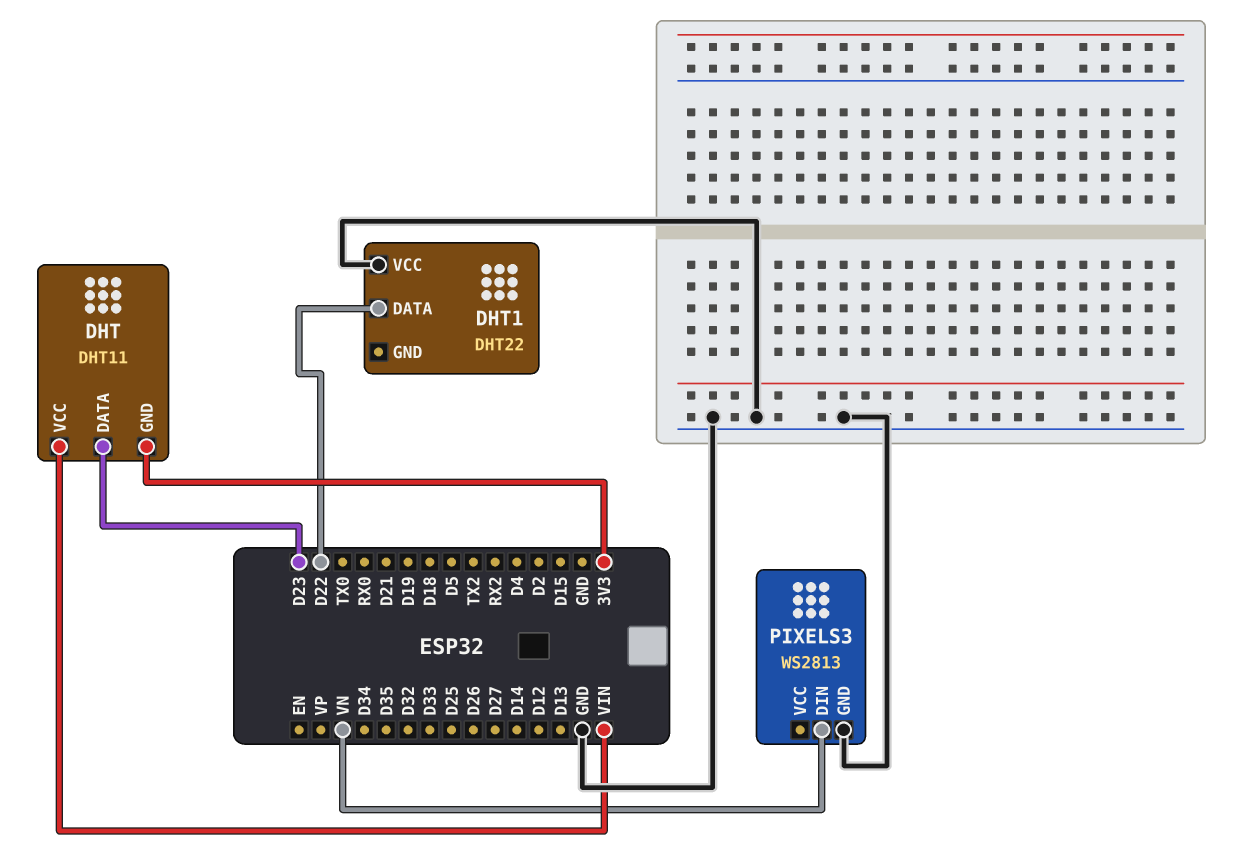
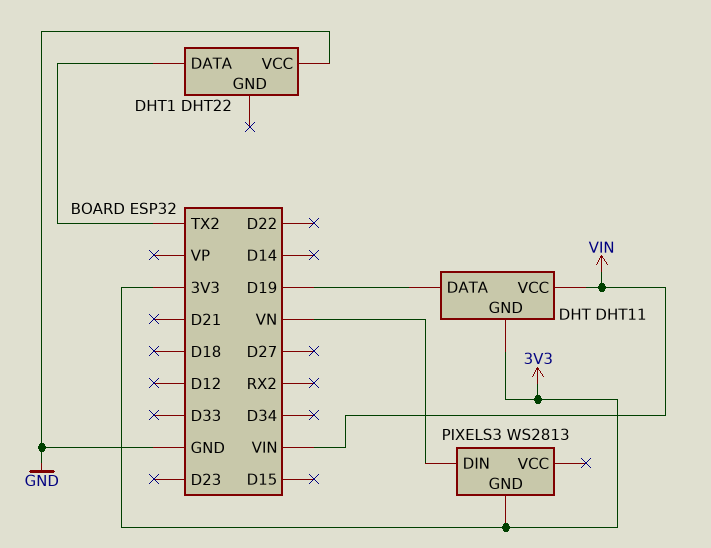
DHT pin DATA: D23 -> D19
DHT1 pin DATA: D22 -> TX2
PIXELS3 pin GND: GND -> 3V3

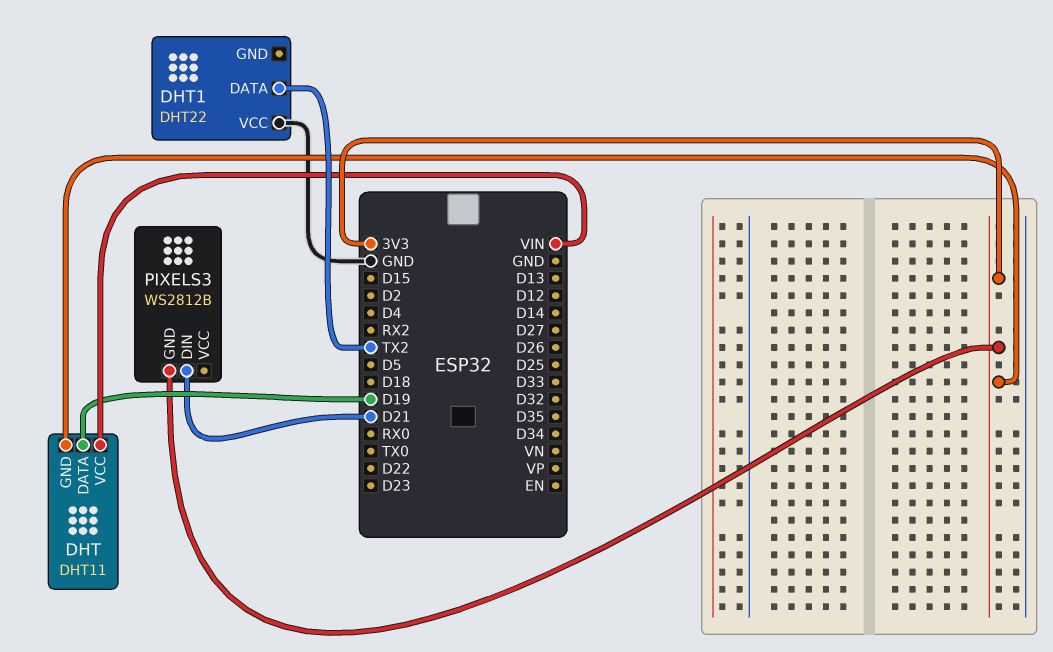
PIXELS3: WS2813 -> WS2812B
PIXELS3 pin DIN: VN -> D21

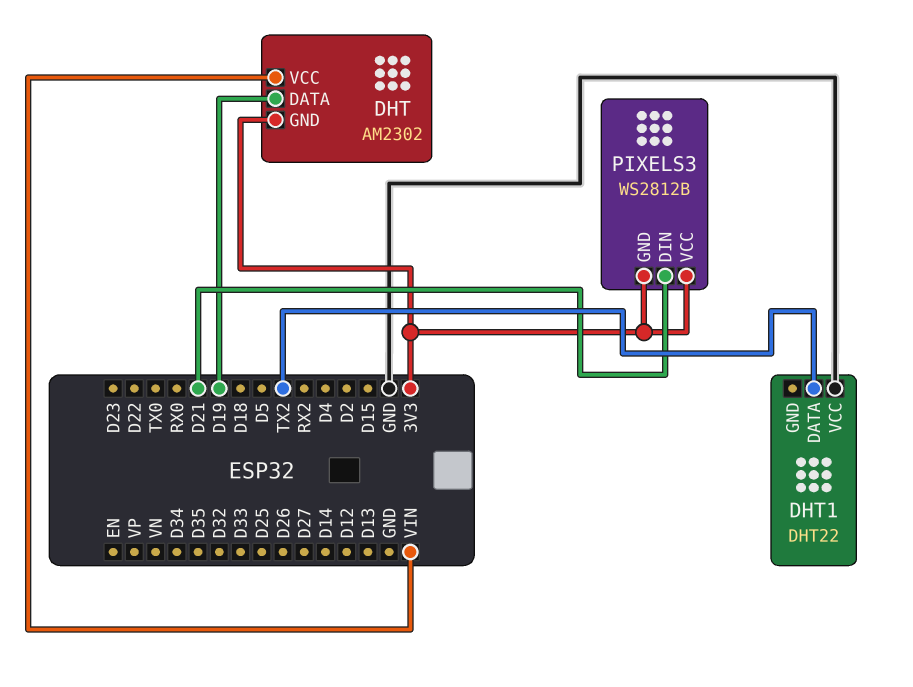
DHT: DHT11 -> AM2302
PIXELS3 pin VCC: none -> 3V3

